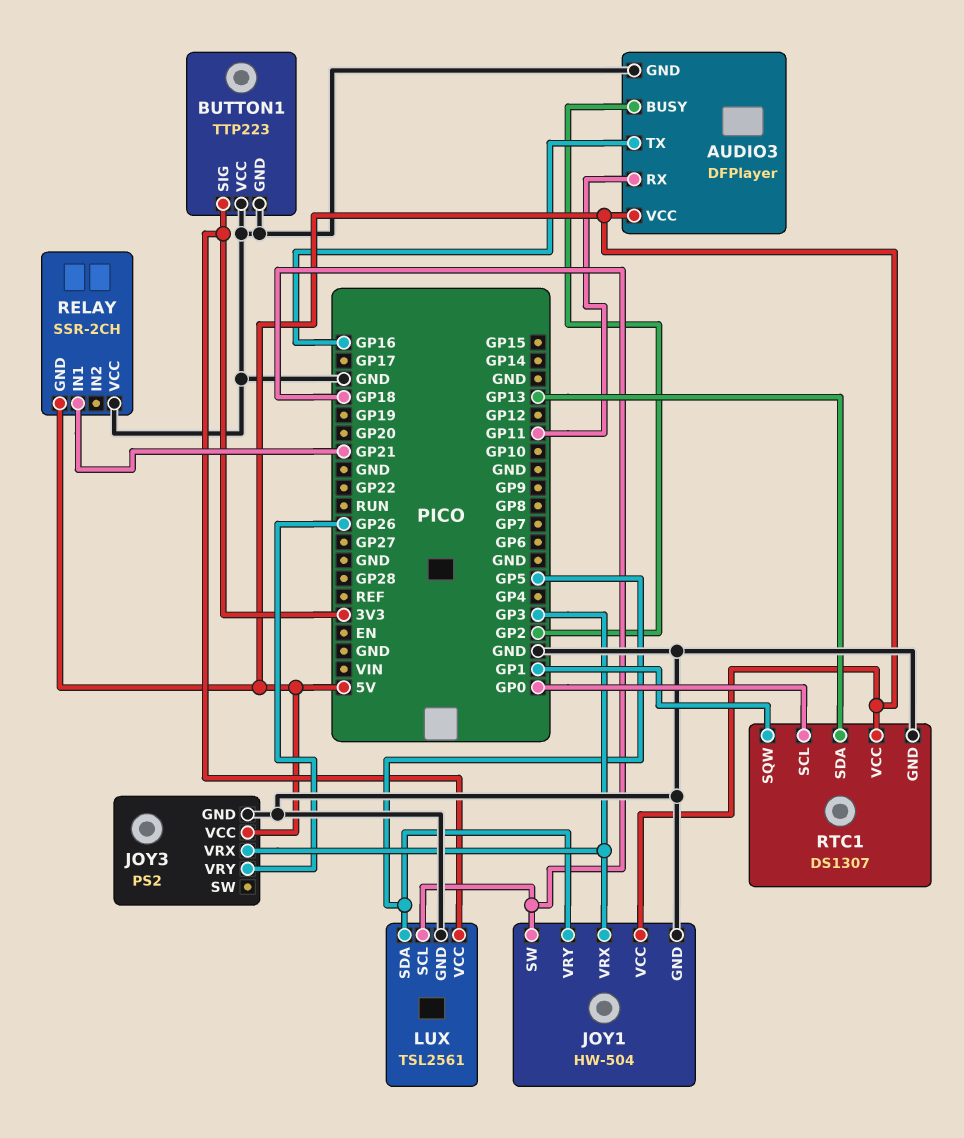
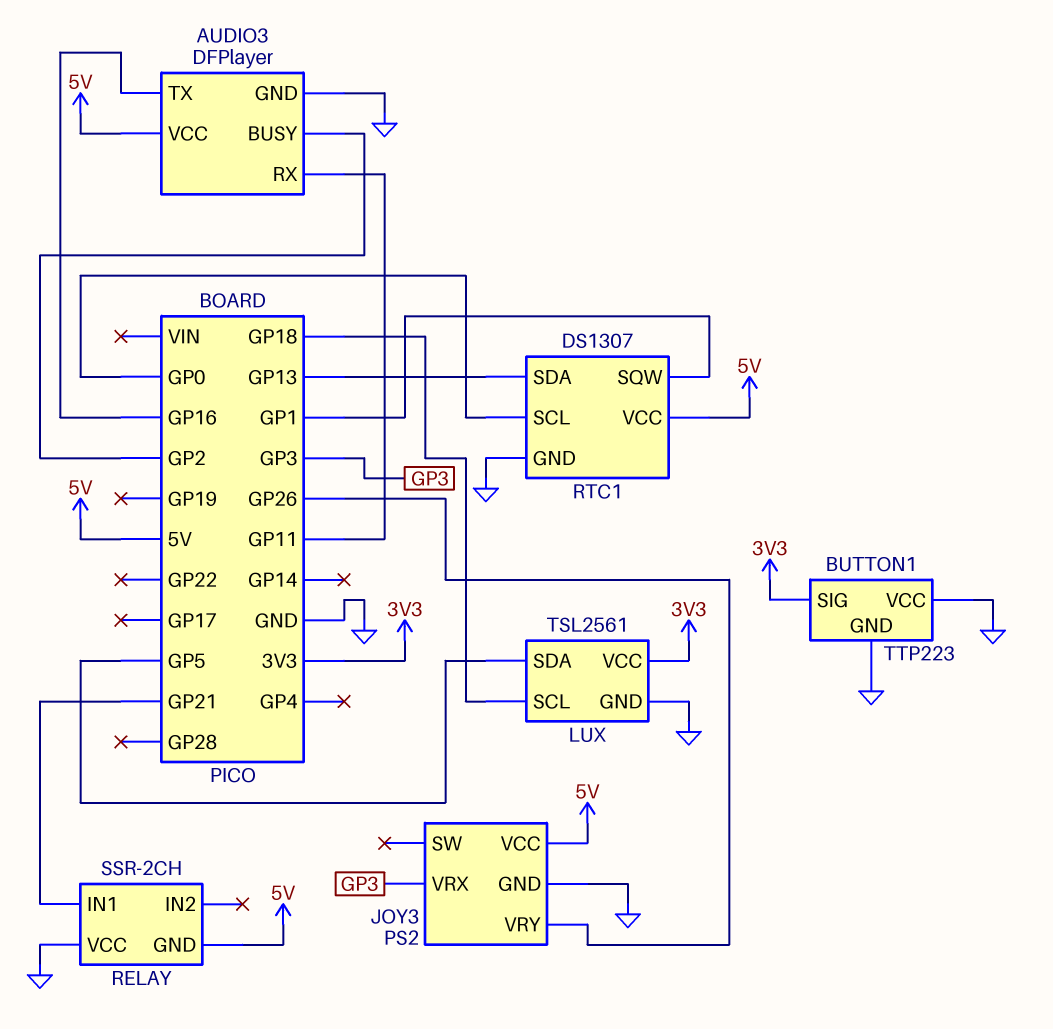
JOY1: HW-504 -> none
JOY1 pin GND: GND -> none
JOY1 pin SW: GP18 -> none
JOY1 pin VCC: 5V -> none
JOY1 pin VRX: GP3 -> none
JOY1 pin VRY: GP5 -> none

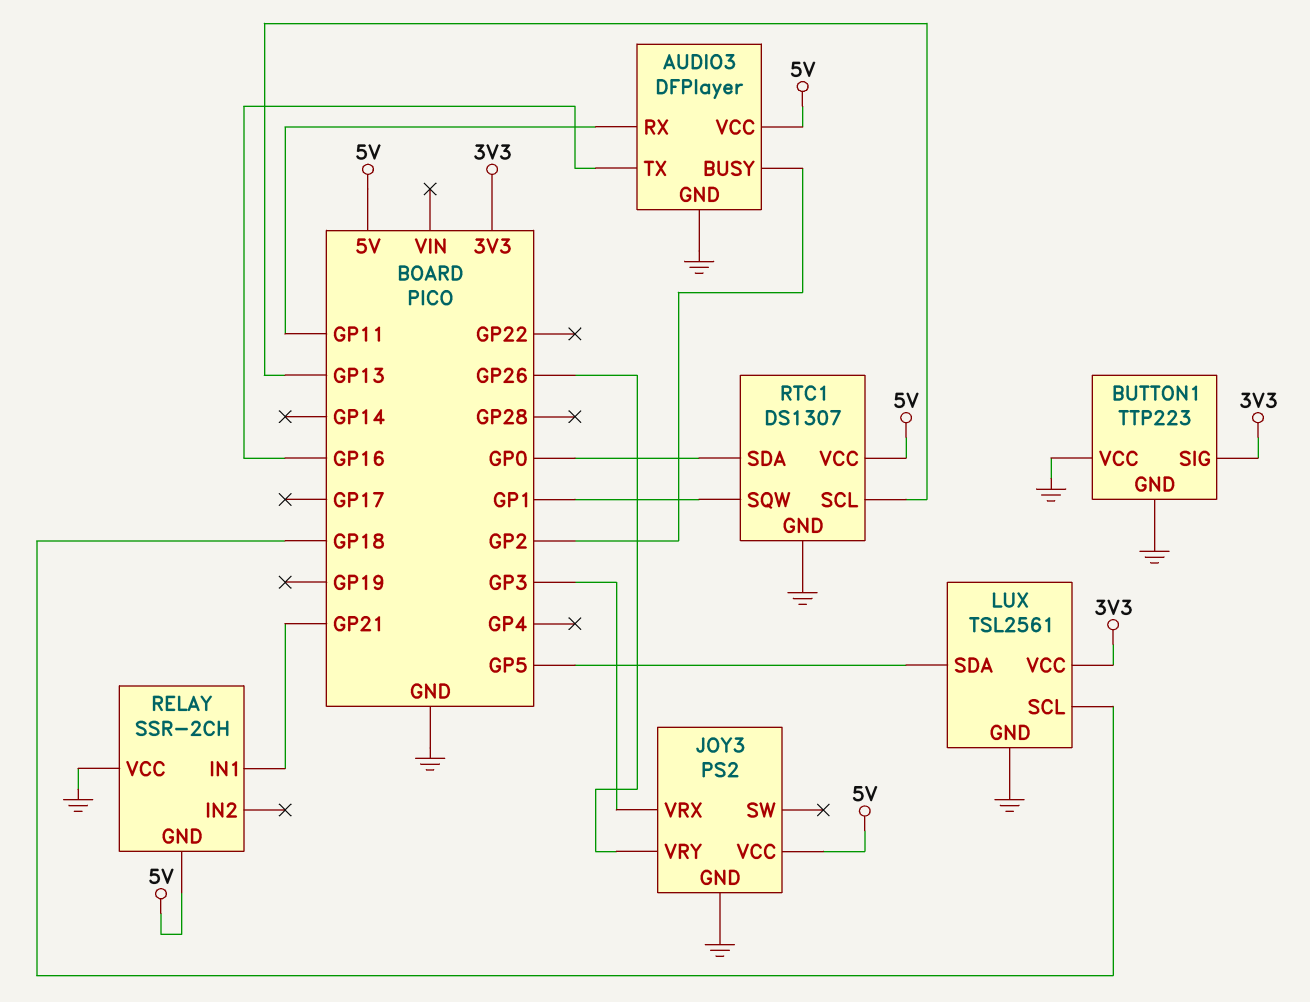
RTC1 pin SCL: GP0 -> GP13
RTC1 pin SDA: GP13 -> GP0

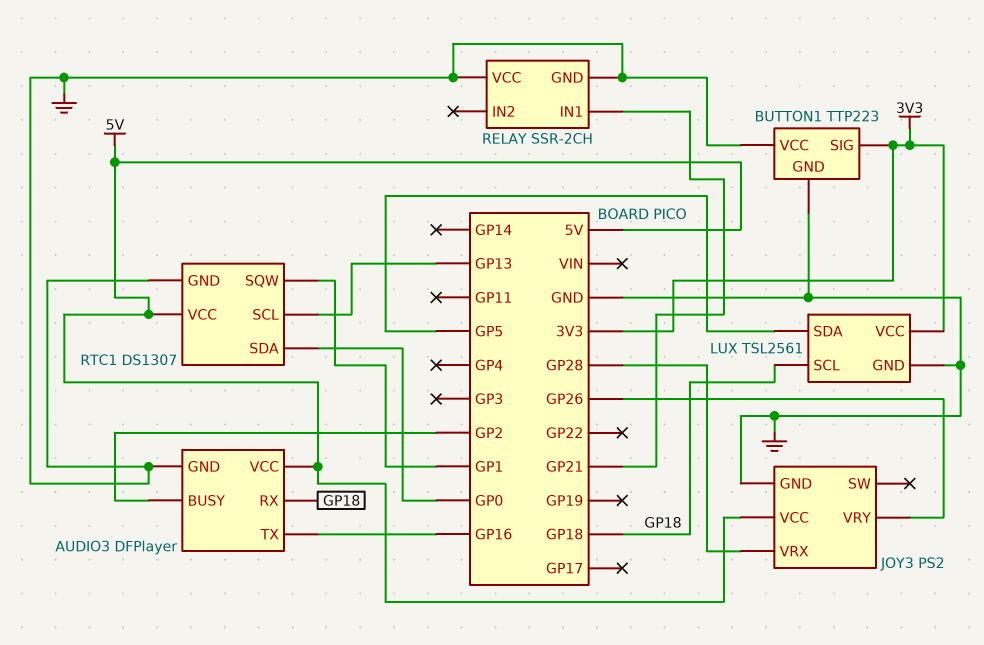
AUDIO3 pin RX: GP11 -> GP18
JOY3 pin VRX: GP3 -> GP28
RELAY pin GND: 5V -> GND

